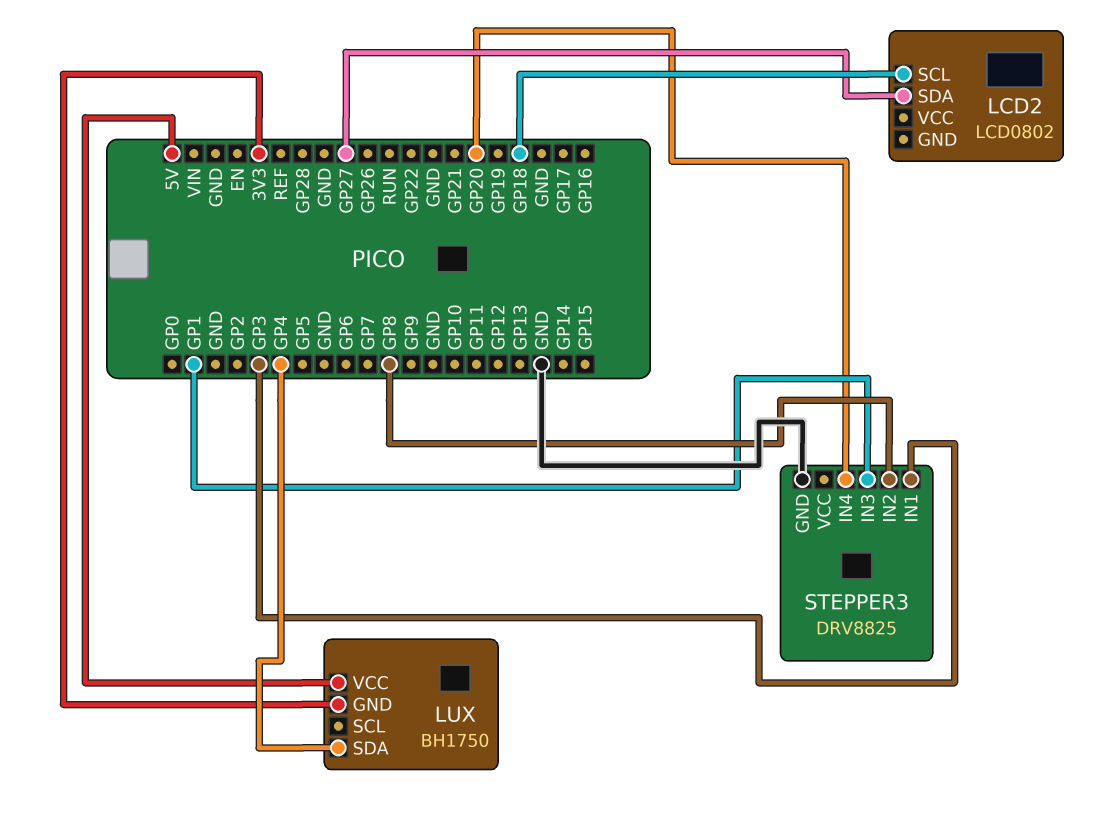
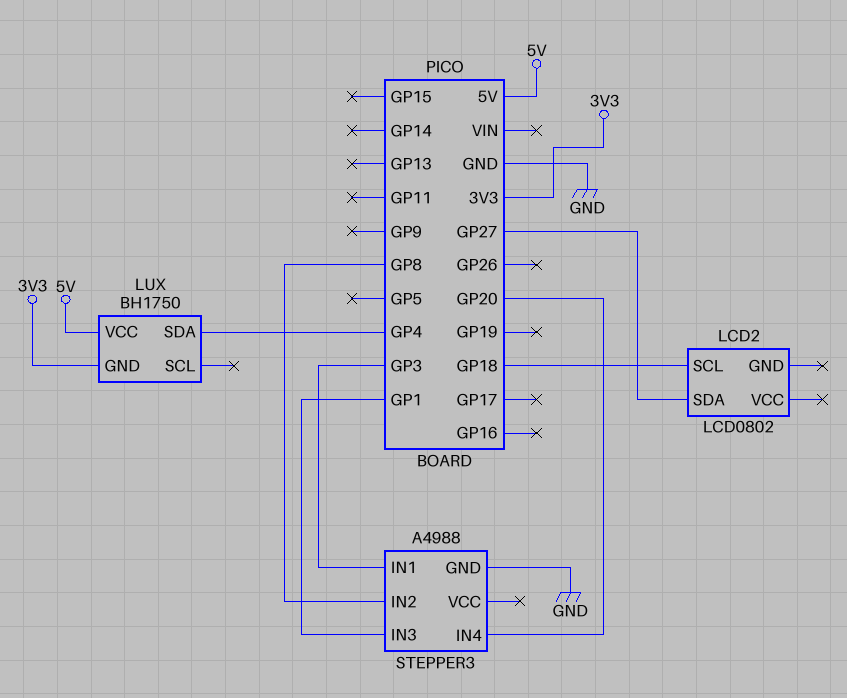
STEPPER3: DRV8825 -> A4988

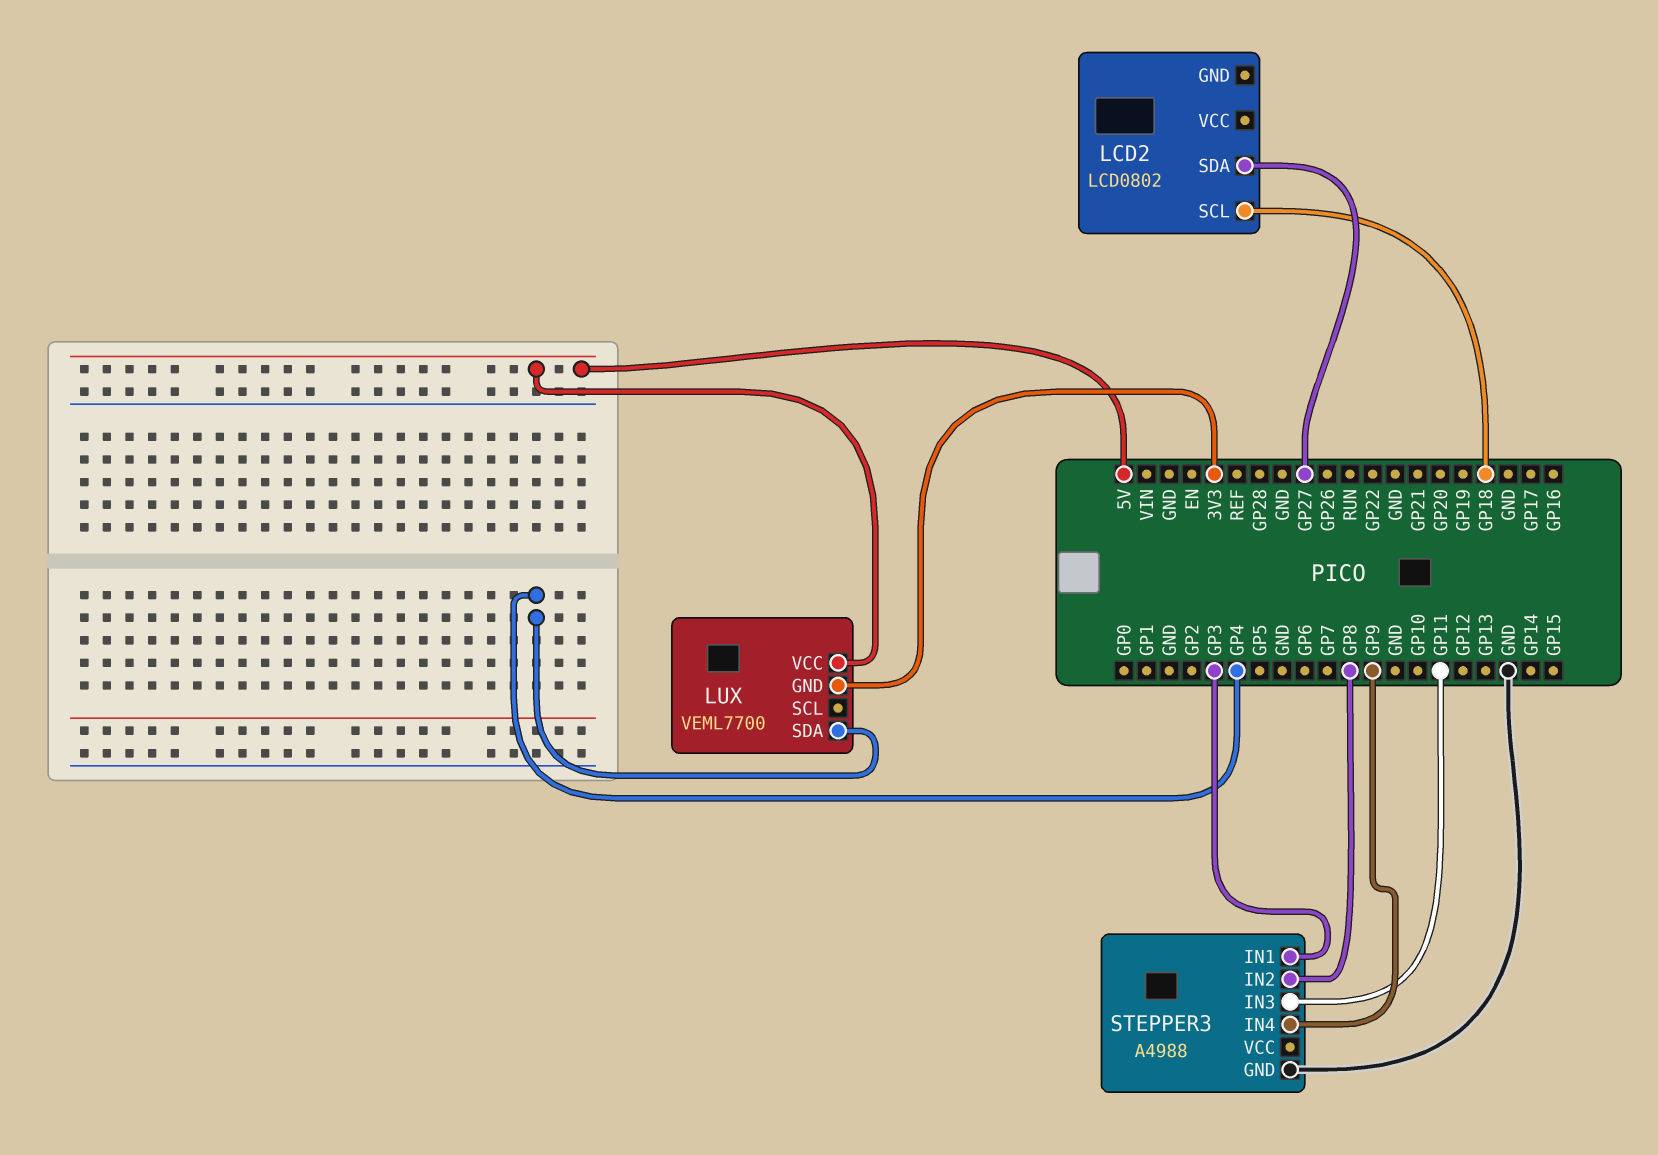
LUX: BH1750 -> VEML7700
STEPPER3 pin IN3: GP1 -> GP11
STEPPER3 pin IN4: GP20 -> GP9

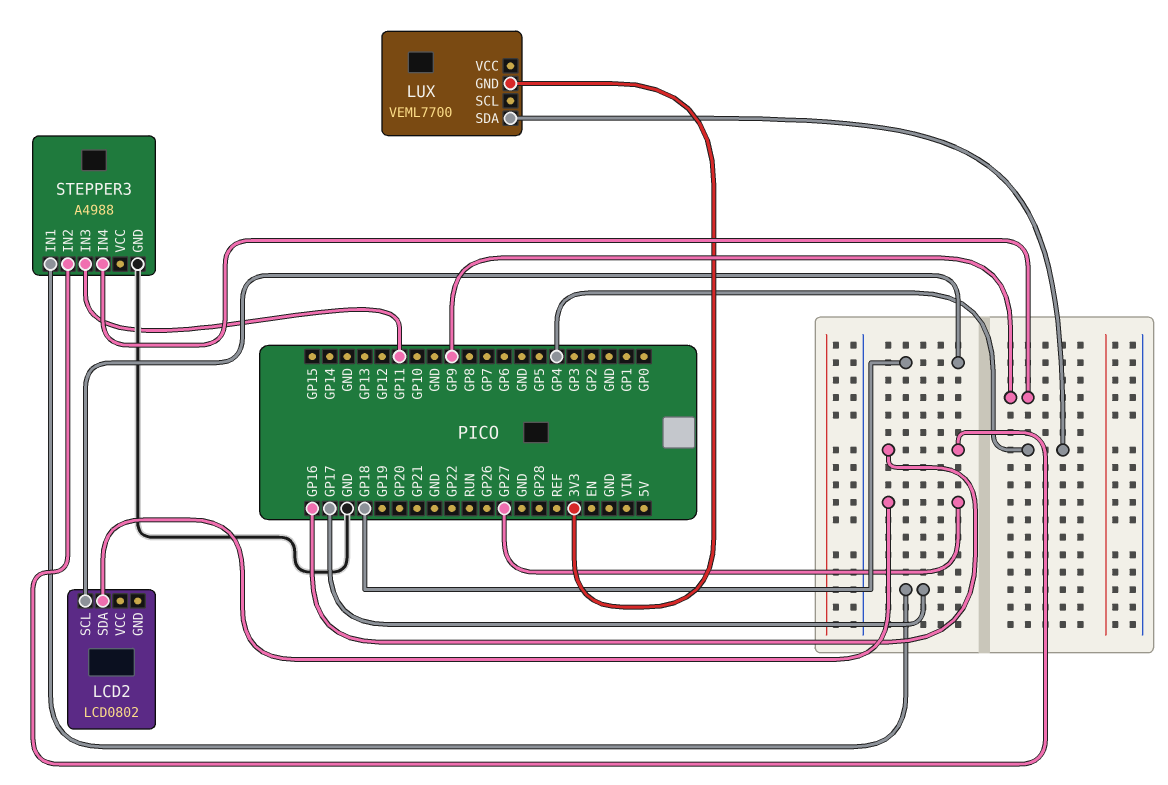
LUX pin VCC: 5V -> none
STEPPER3 pin IN1: GP3 -> GP17
STEPPER3 pin IN2: GP8 -> GP16

